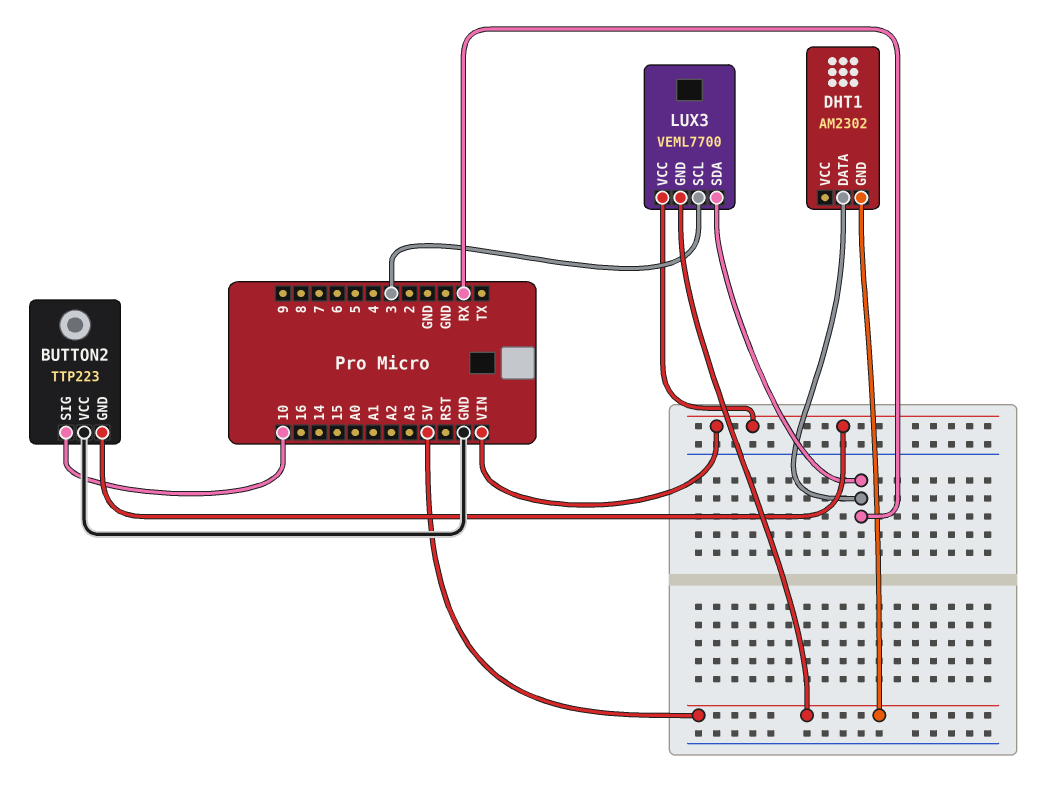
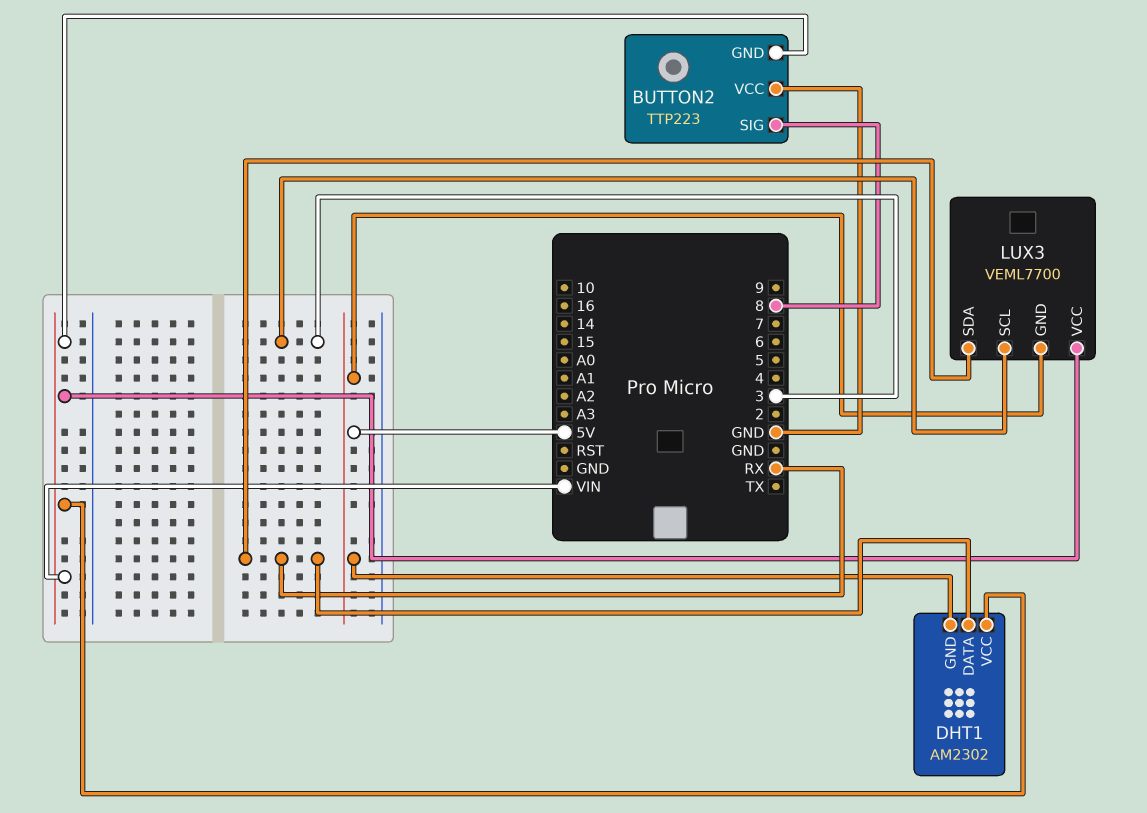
BUTTON2 pin SIG: 10 -> 8
DHT1 pin VCC: none -> VIN

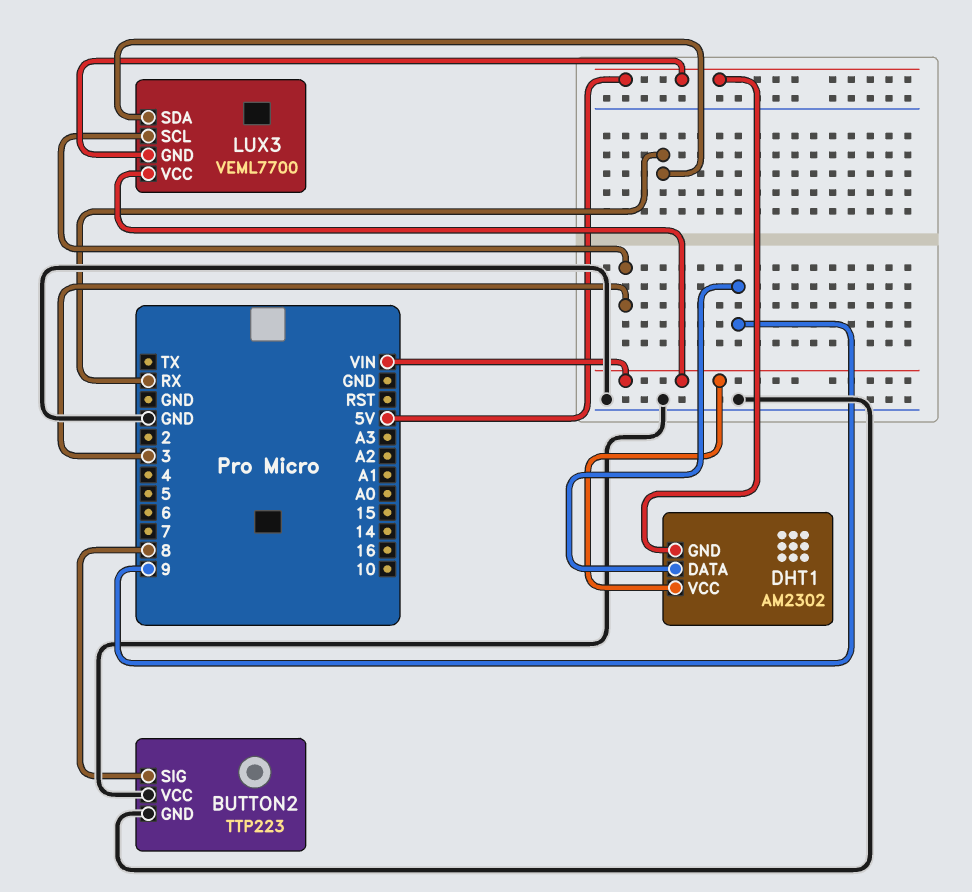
BUTTON2 pin GND: VIN -> GND
DHT1 pin DATA: RX -> 9

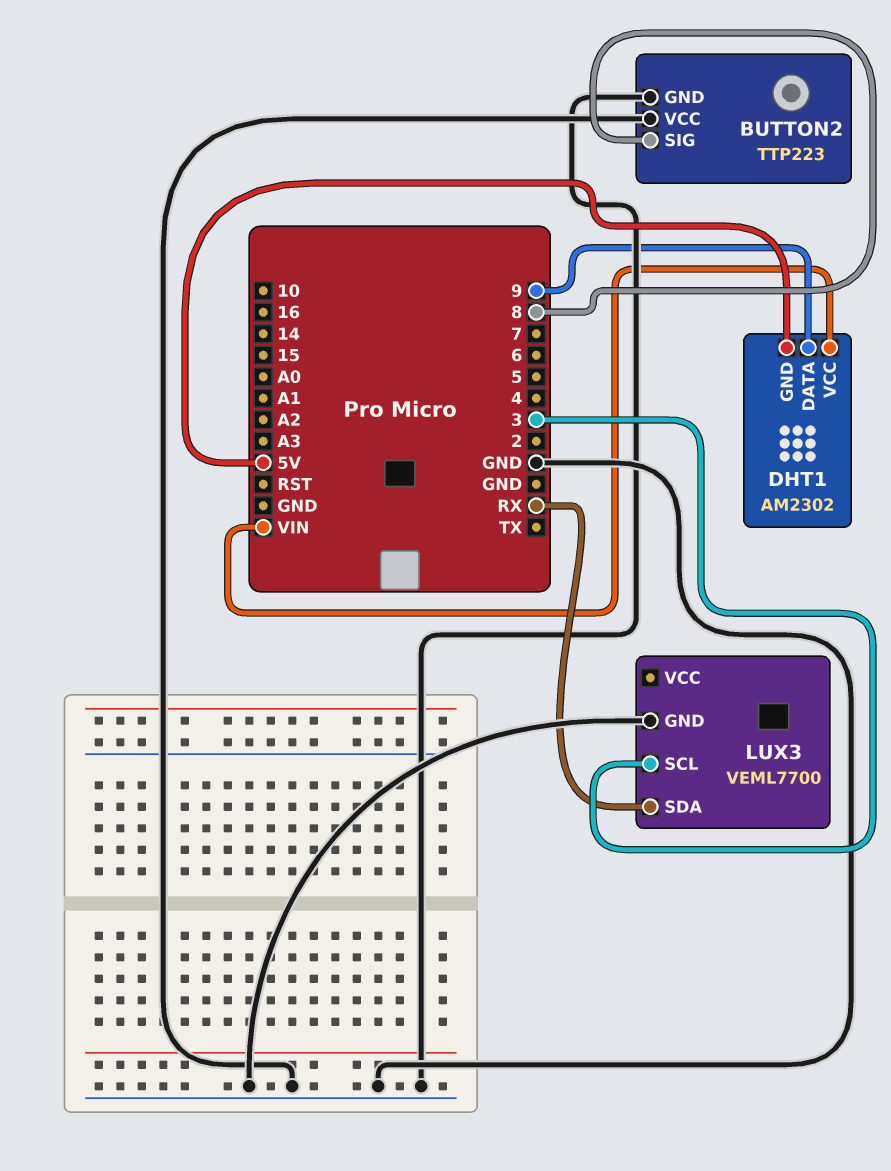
LUX3 pin GND: 5V -> GND
LUX3 pin VCC: VIN -> none

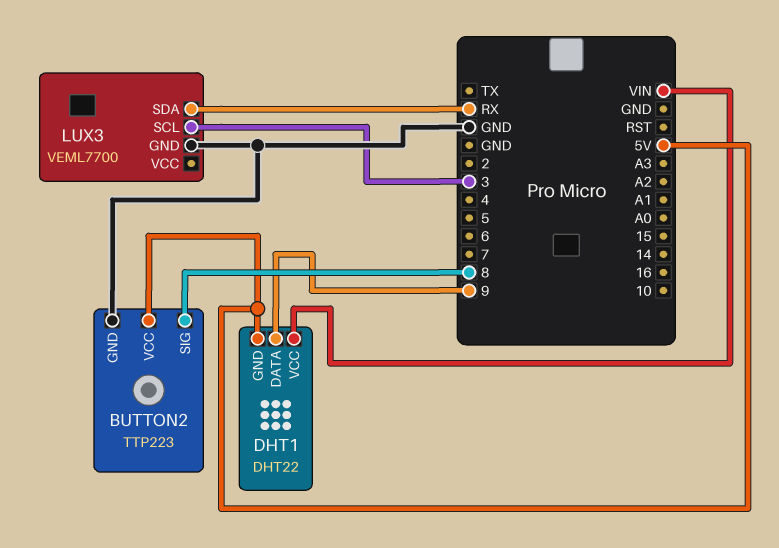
BUTTON2 pin VCC: GND -> 5V
DHT1: AM2302 -> DHT22

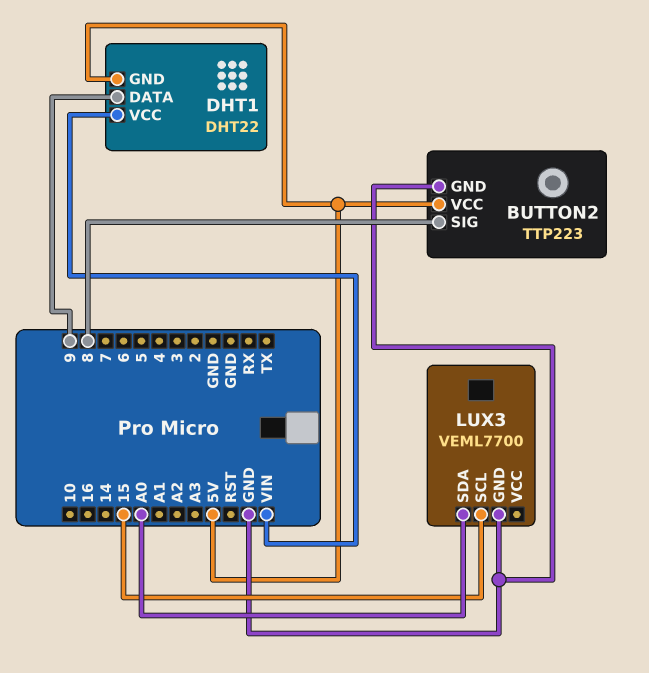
LUX3 pin SCL: 3 -> 15
LUX3 pin SDA: RX -> A0

